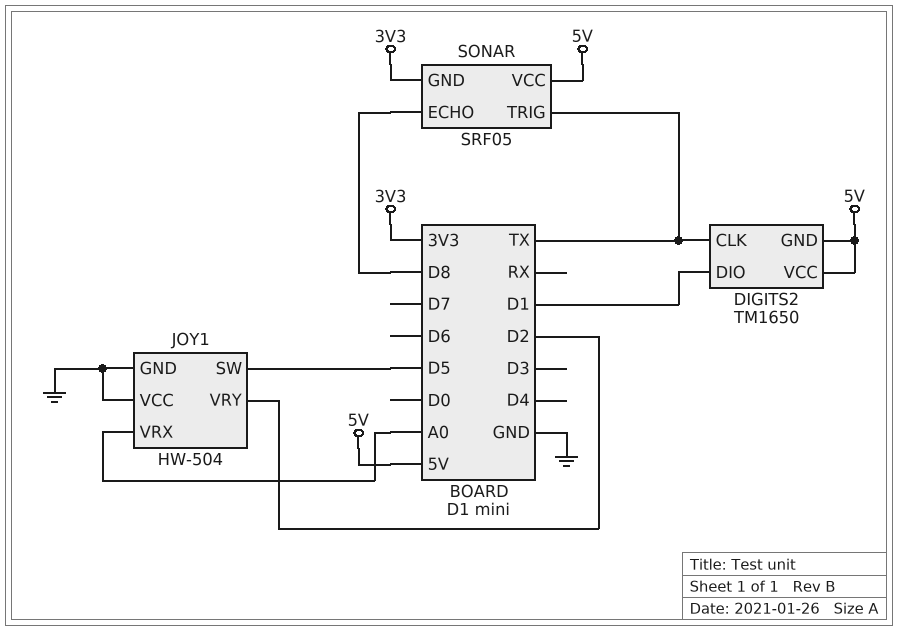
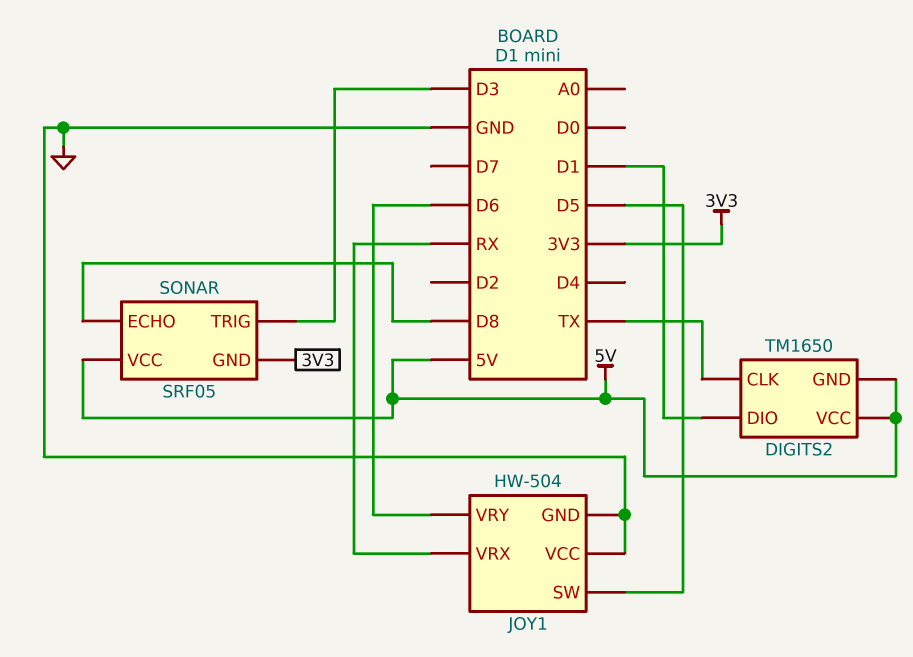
JOY1 pin VRX: A0 -> RX
JOY1 pin VRY: D2 -> D6
SONAR pin TRIG: TX -> D3

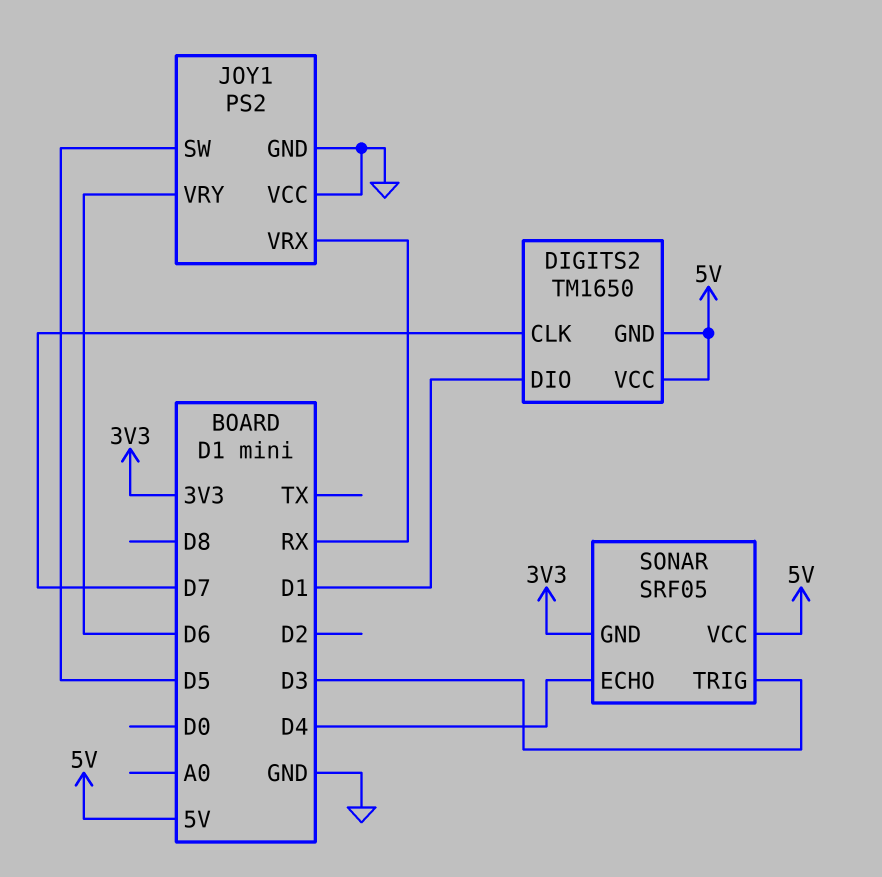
DIGITS2 pin CLK: TX -> D7
JOY1: HW-504 -> PS2
SONAR pin ECHO: D8 -> D4

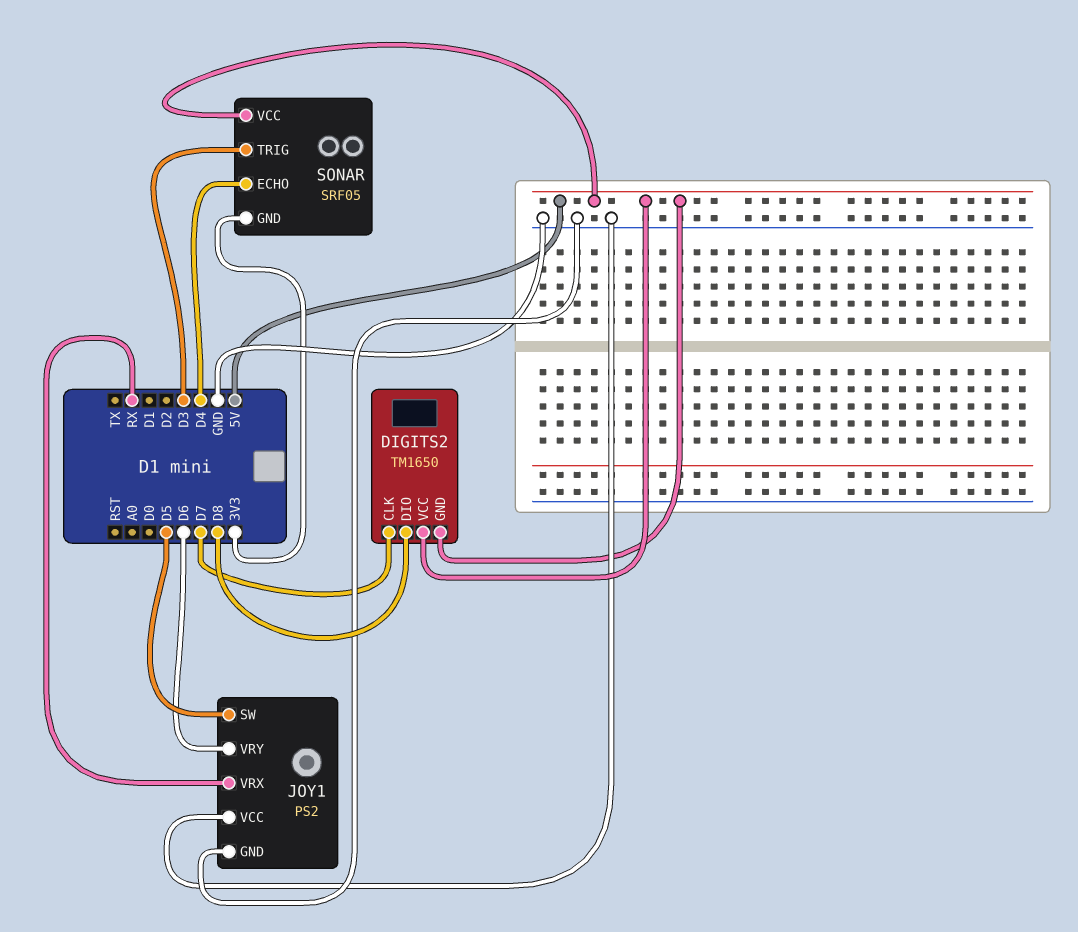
DIGITS2 pin DIO: D1 -> D8

